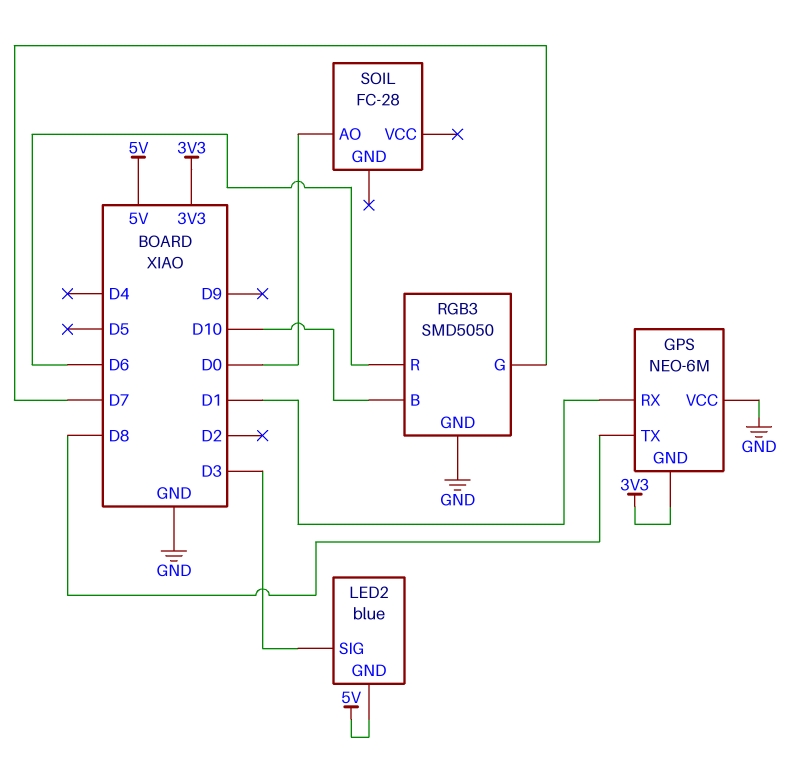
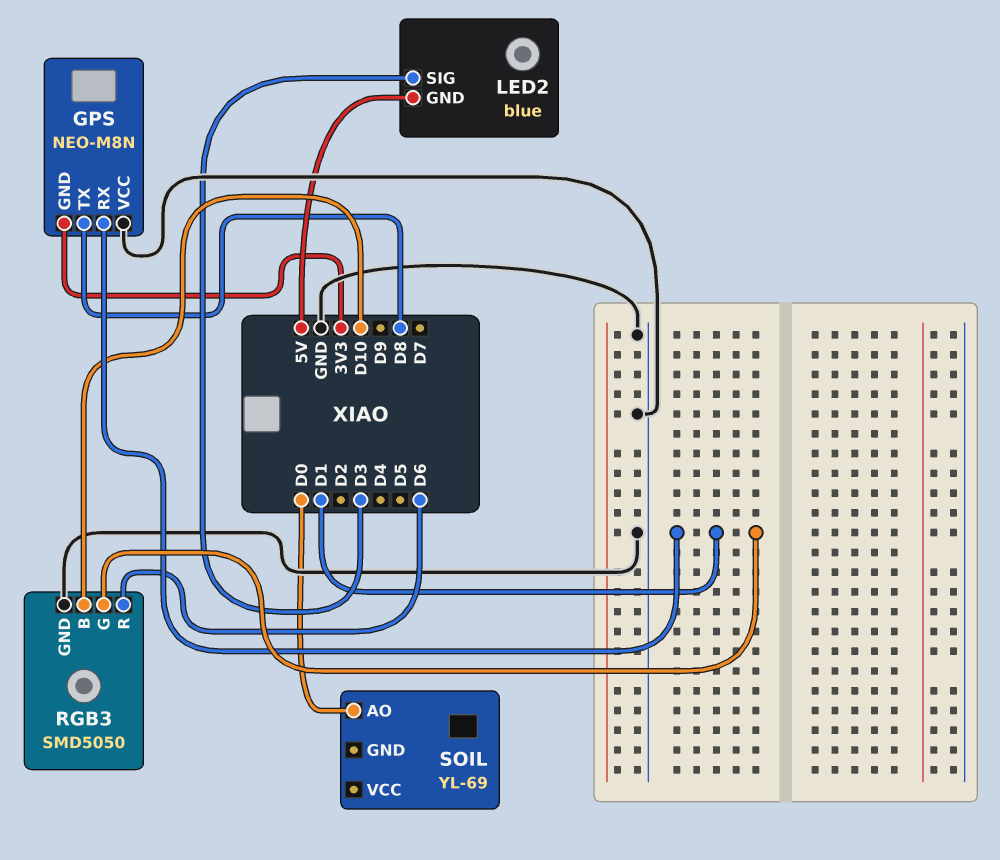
GPS: NEO-6M -> NEO-M8N
RGB3 pin G: D7 -> D1
SOIL: FC-28 -> YL-69

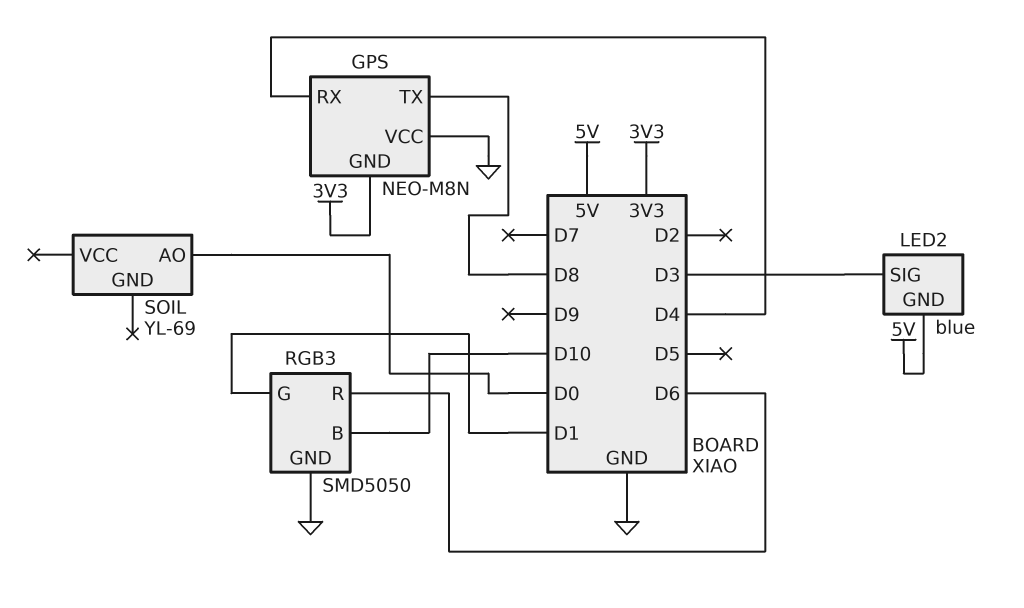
GPS pin RX: D1 -> D4

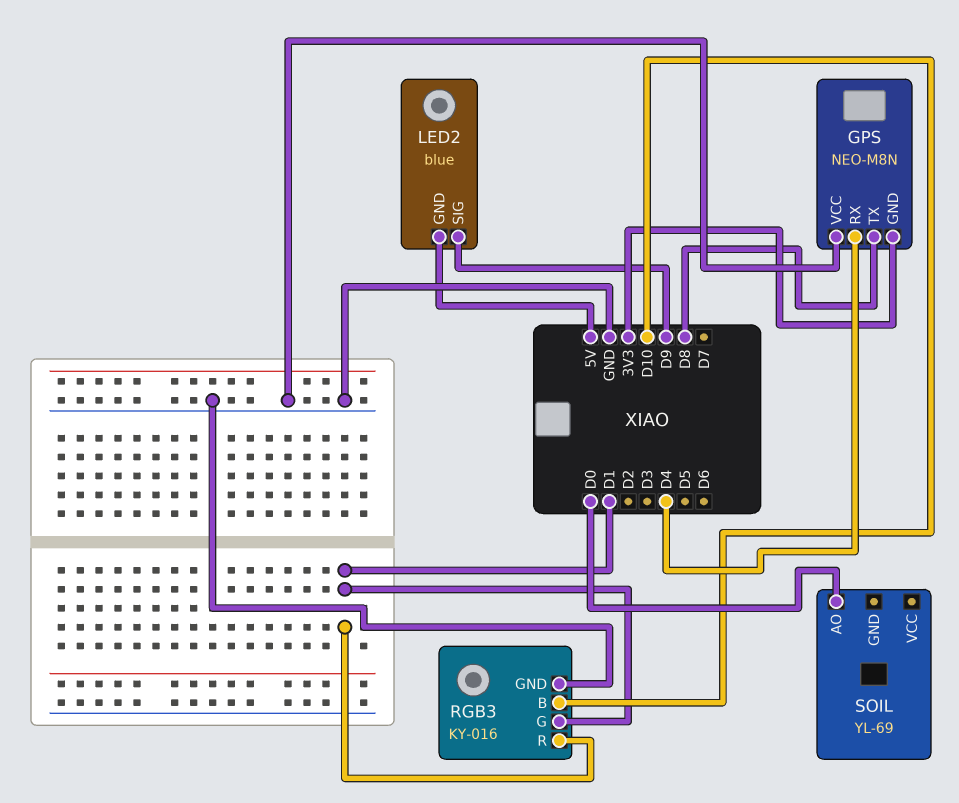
LED2 pin SIG: D3 -> D9
RGB3: SMD5050 -> KY-016
RGB3 pin R: D6 -> D1

